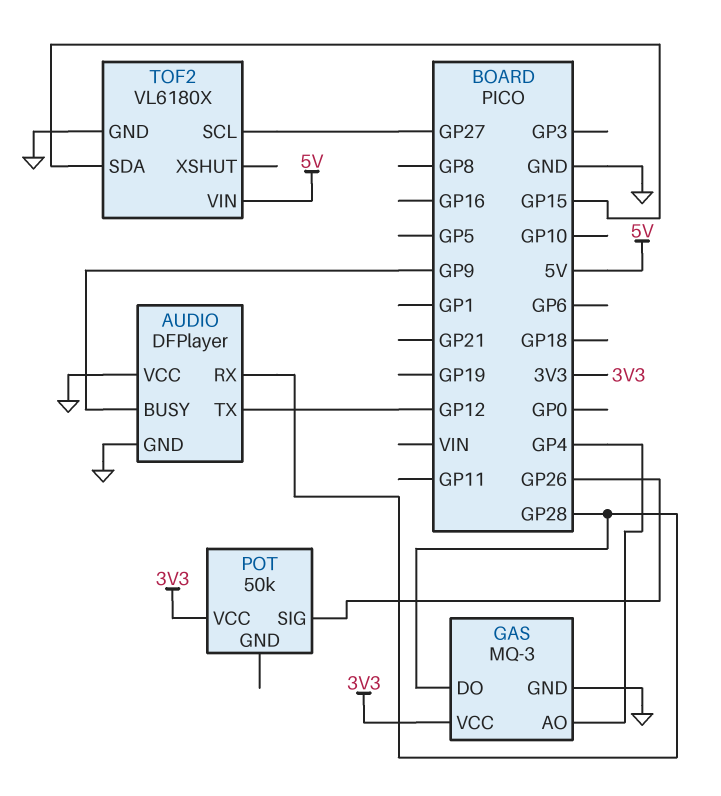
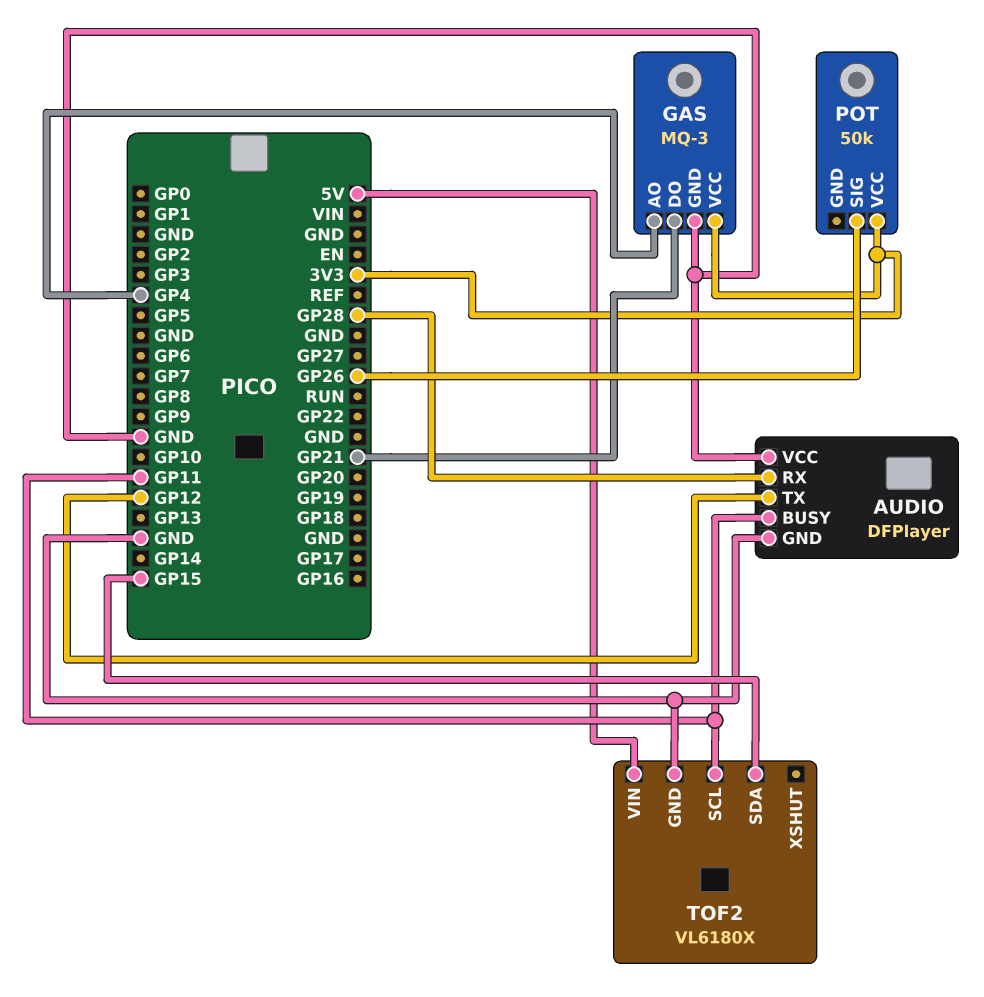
AUDIO pin BUSY: GP9 -> GP11
GAS pin DO: GP28 -> GP21
TOF2 pin SCL: GP27 -> GP11

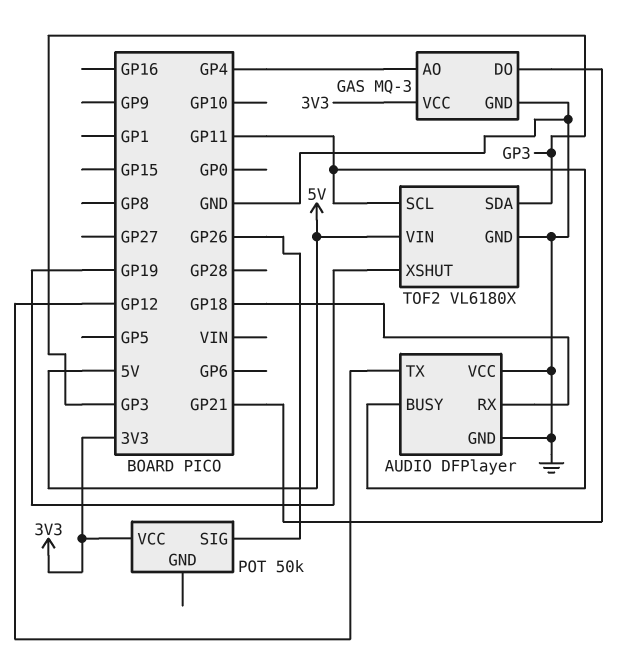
AUDIO pin RX: GP28 -> GP18
TOF2 pin SDA: GP15 -> GP3
TOF2 pin XSHUT: none -> GP19

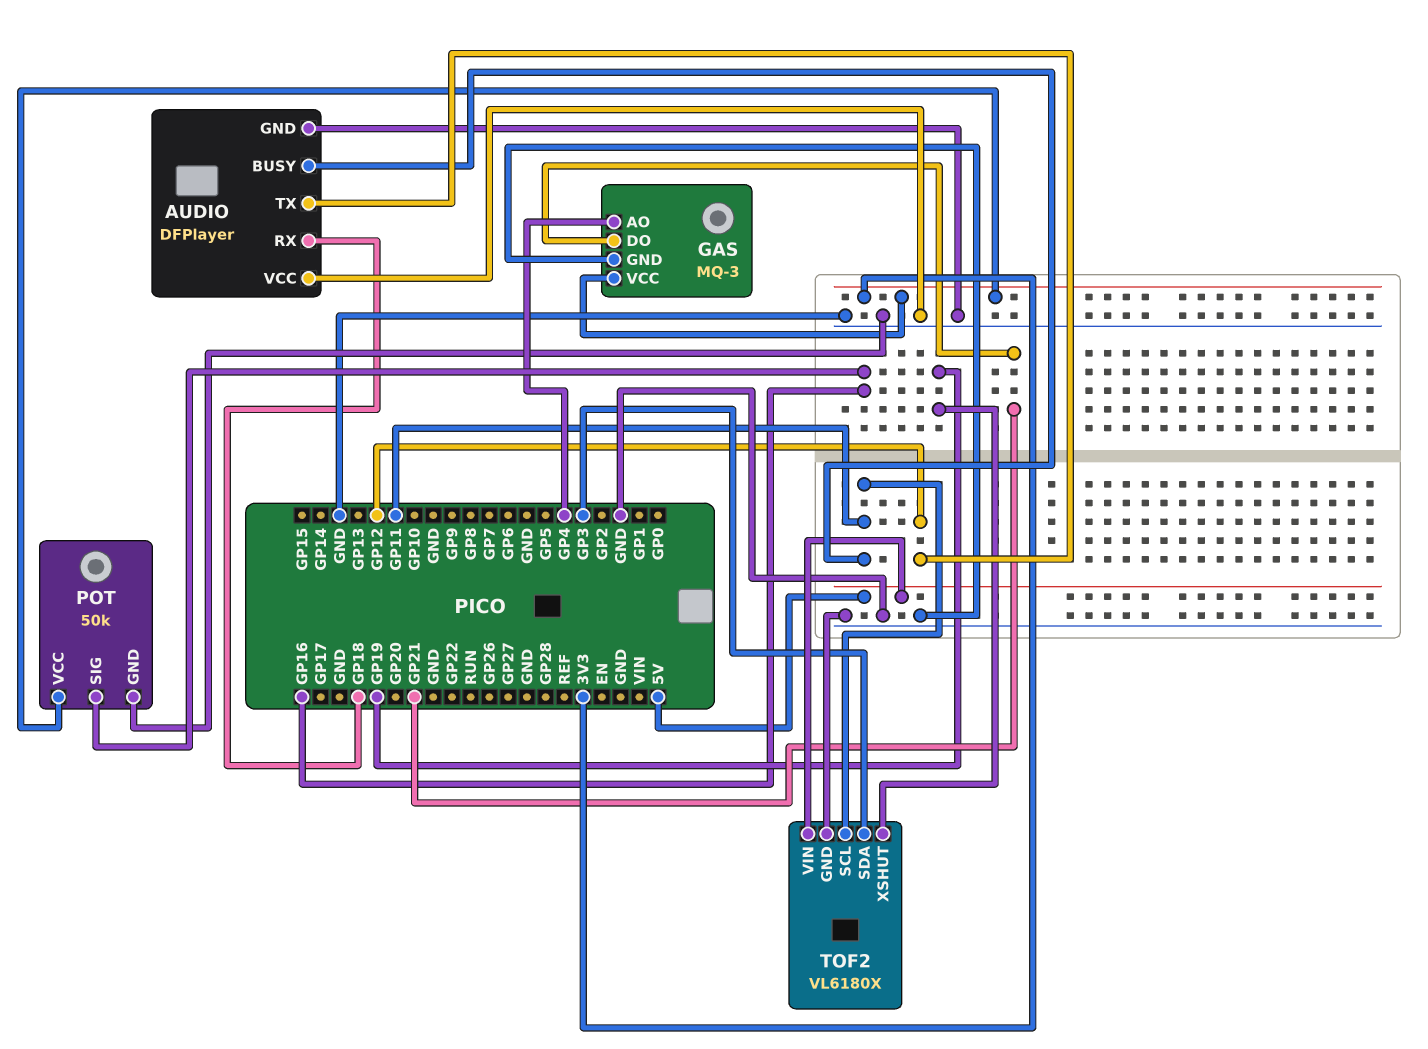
POT pin GND: none -> GND
POT pin SIG: GP26 -> GP16

